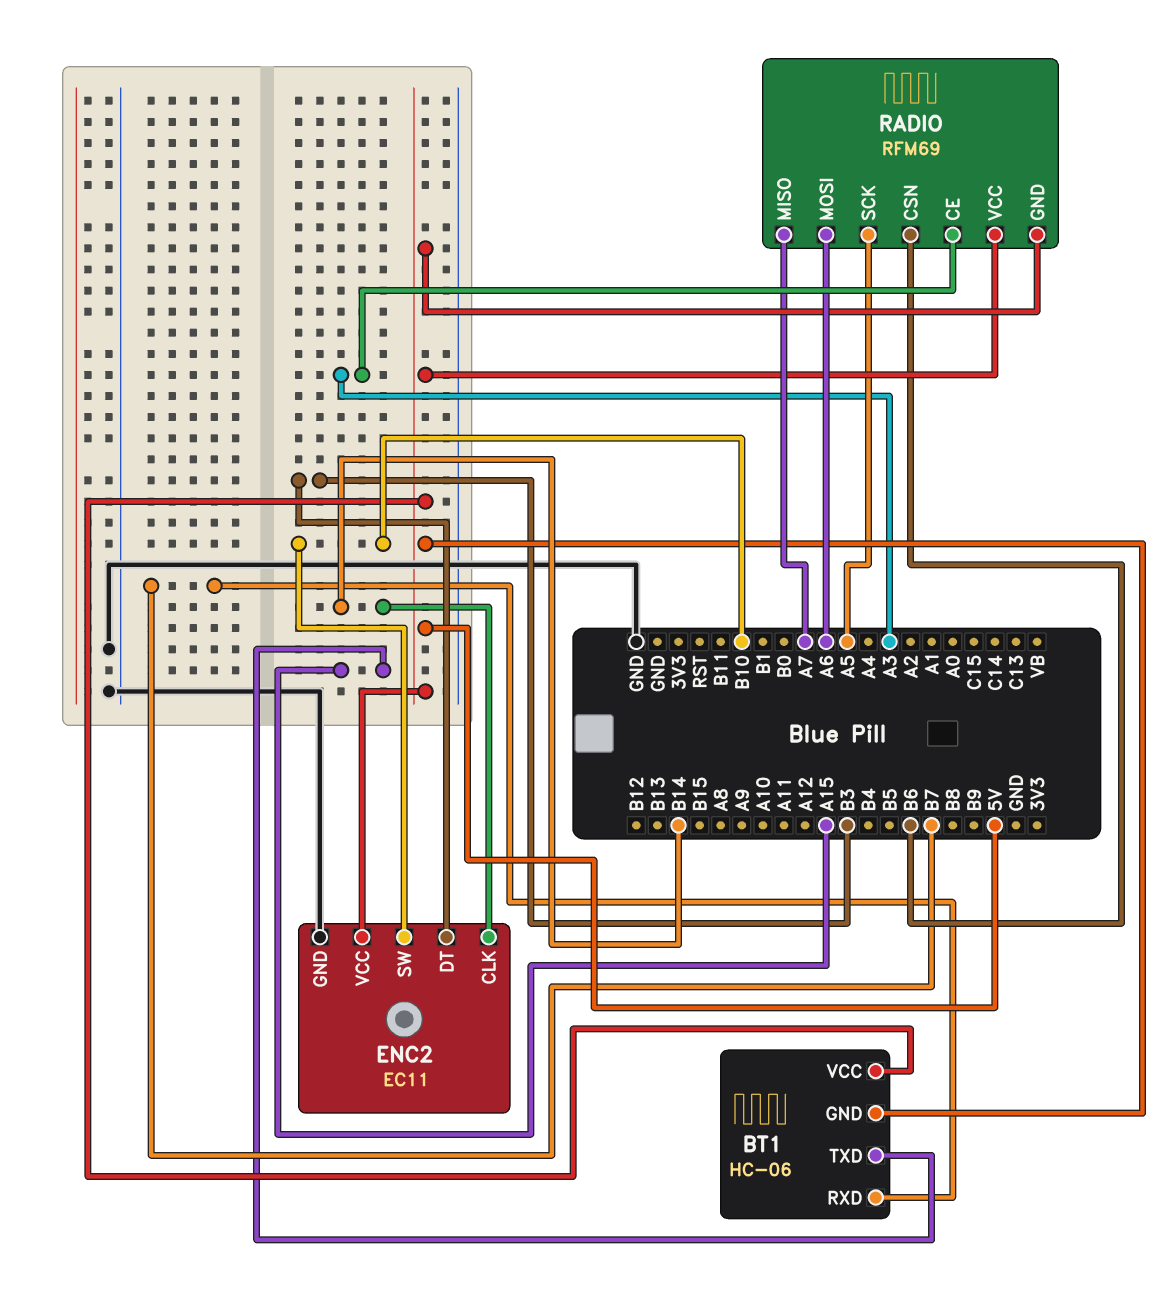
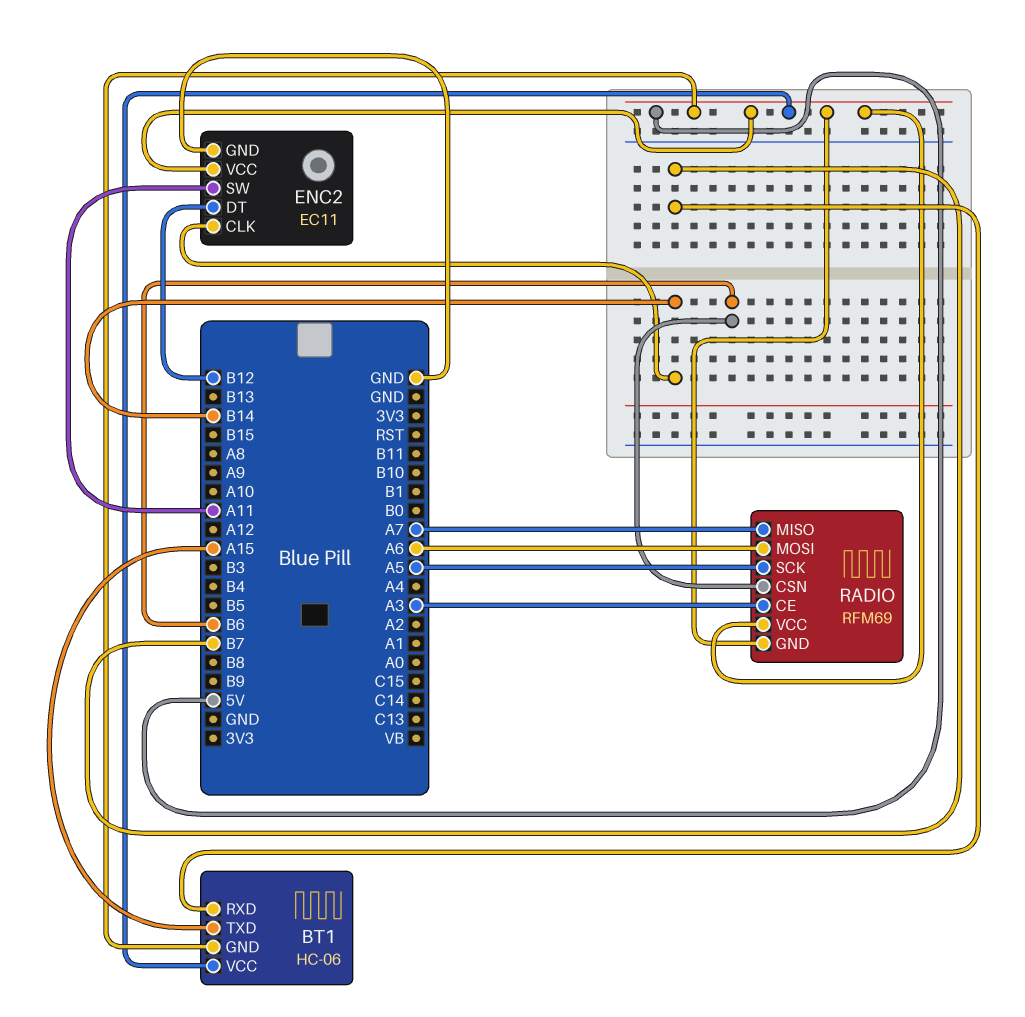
ENC2 pin DT: B3 -> B12
ENC2 pin SW: B10 -> A11

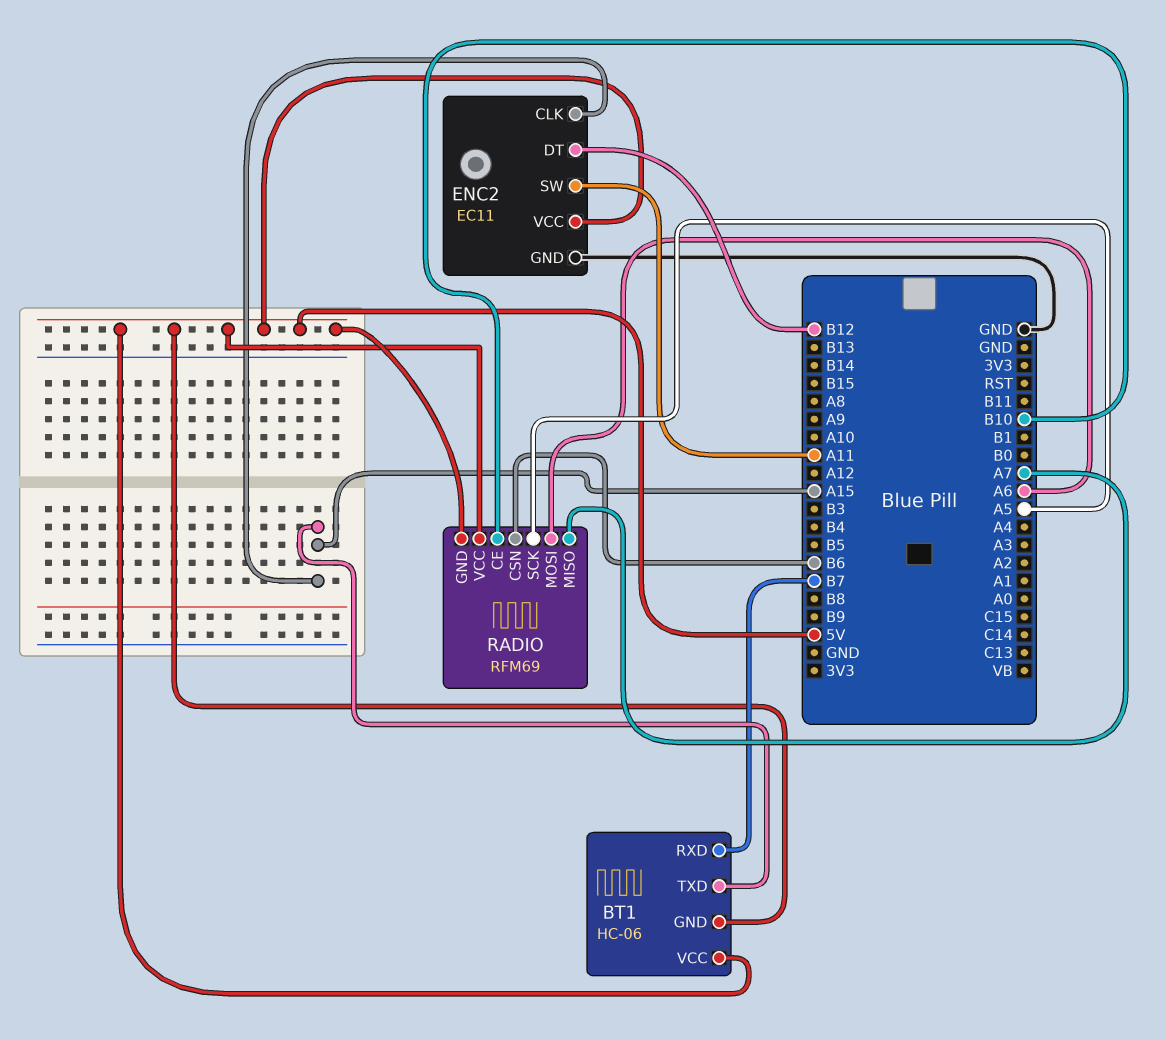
ENC2 pin CLK: B14 -> A15
RADIO pin CE: A3 -> B10

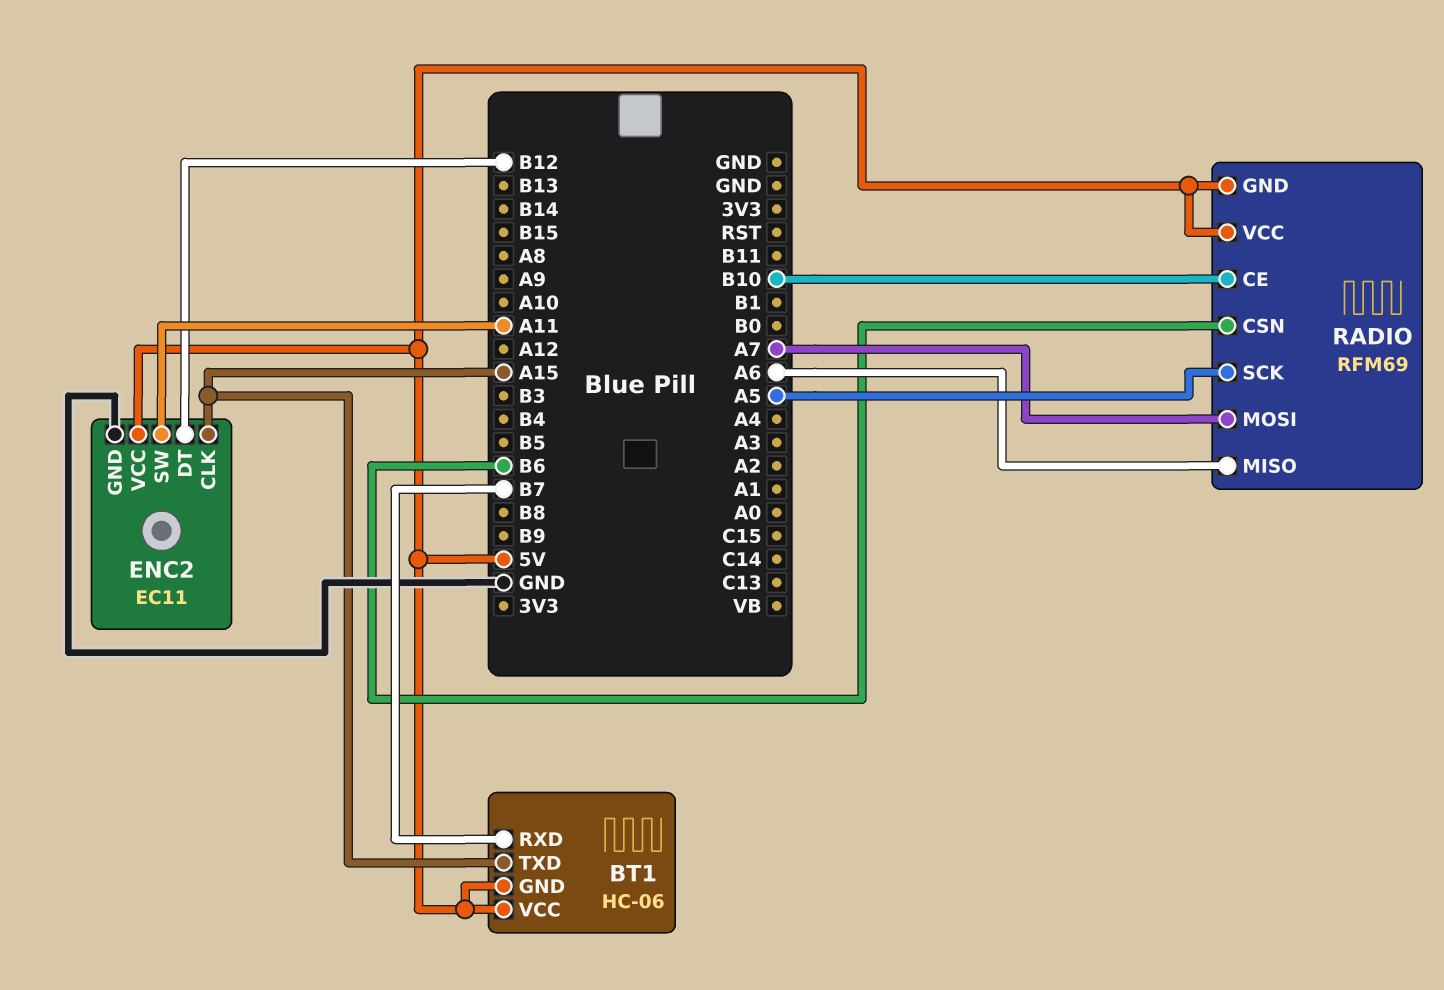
RADIO pin MISO: A7 -> A6
RADIO pin MOSI: A6 -> A7

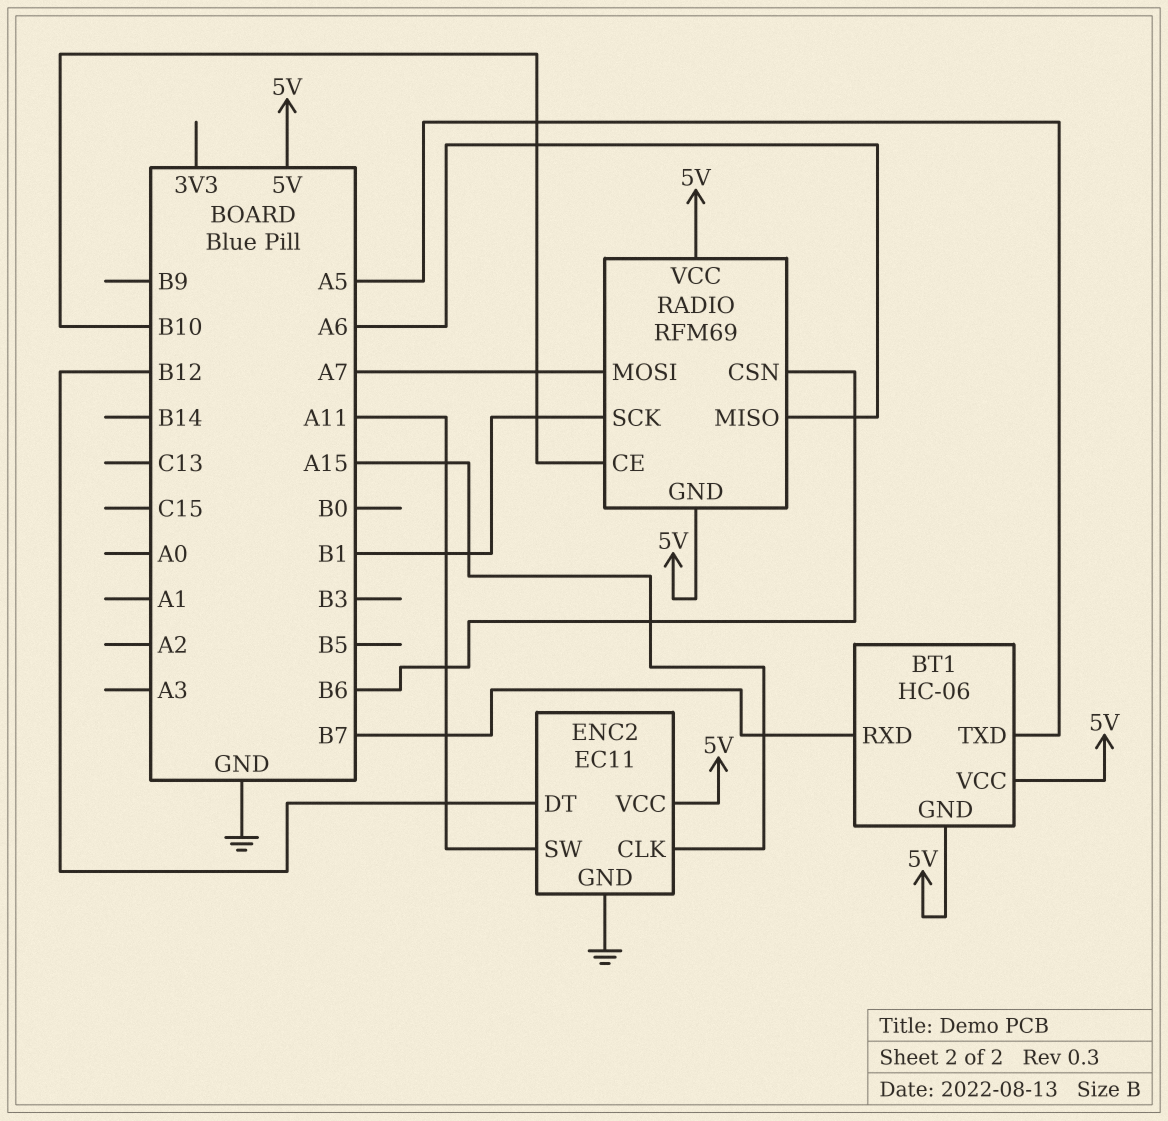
BT1 pin TXD: A15 -> A5
RADIO pin SCK: A5 -> B1

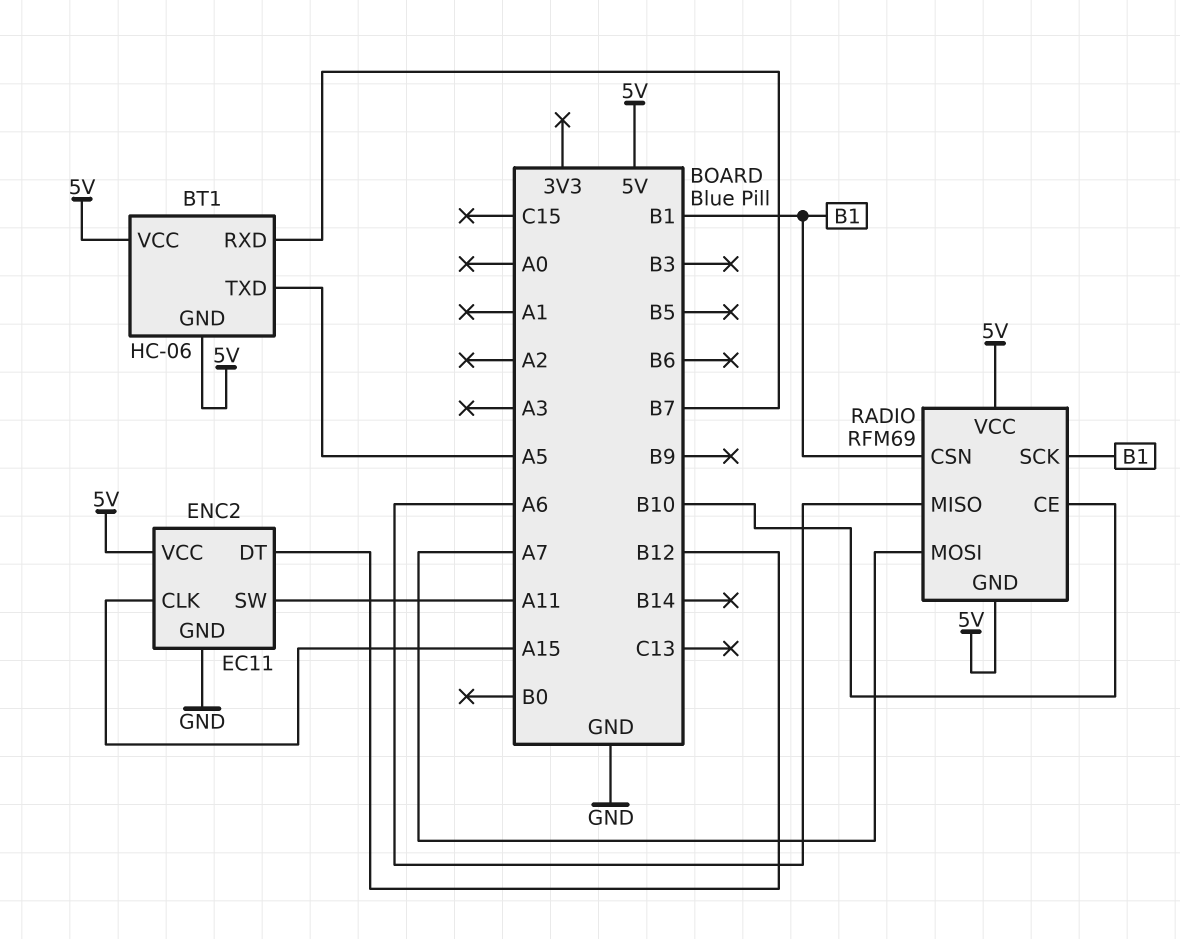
RADIO pin CSN: B6 -> B1

